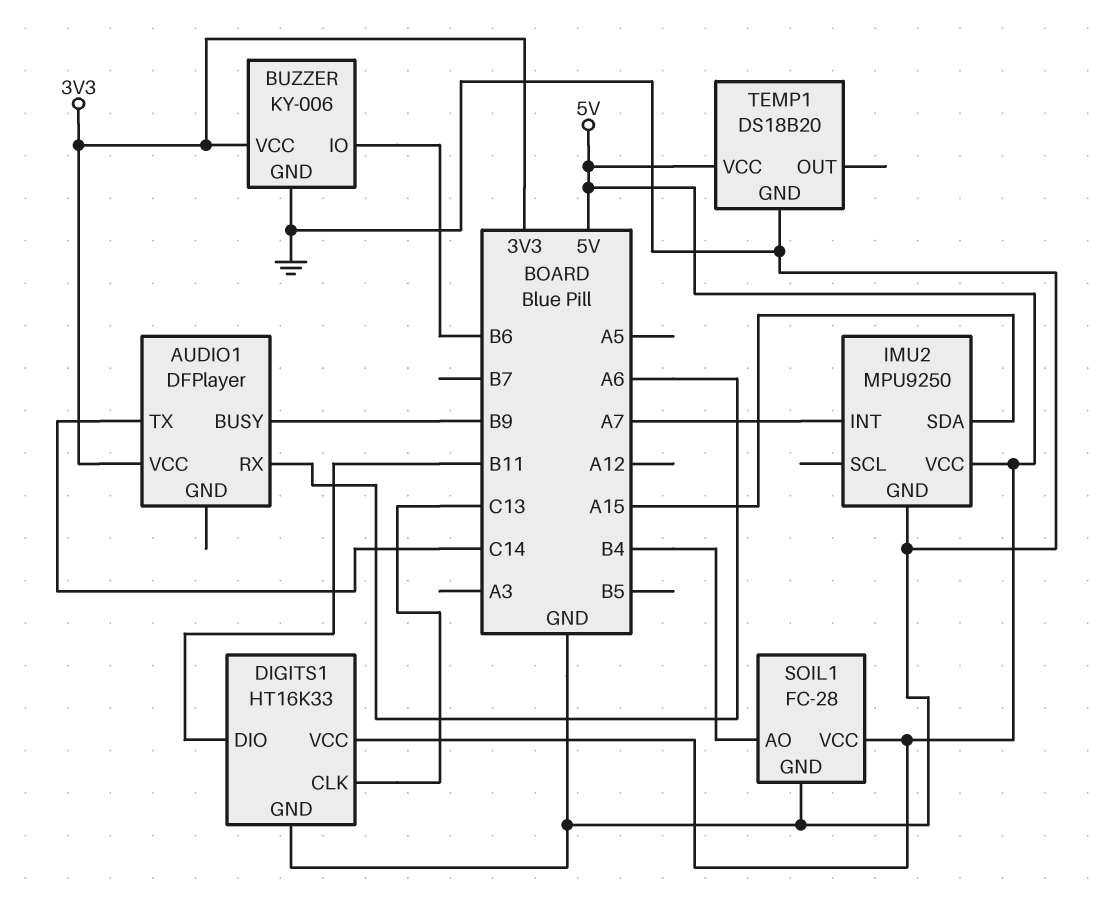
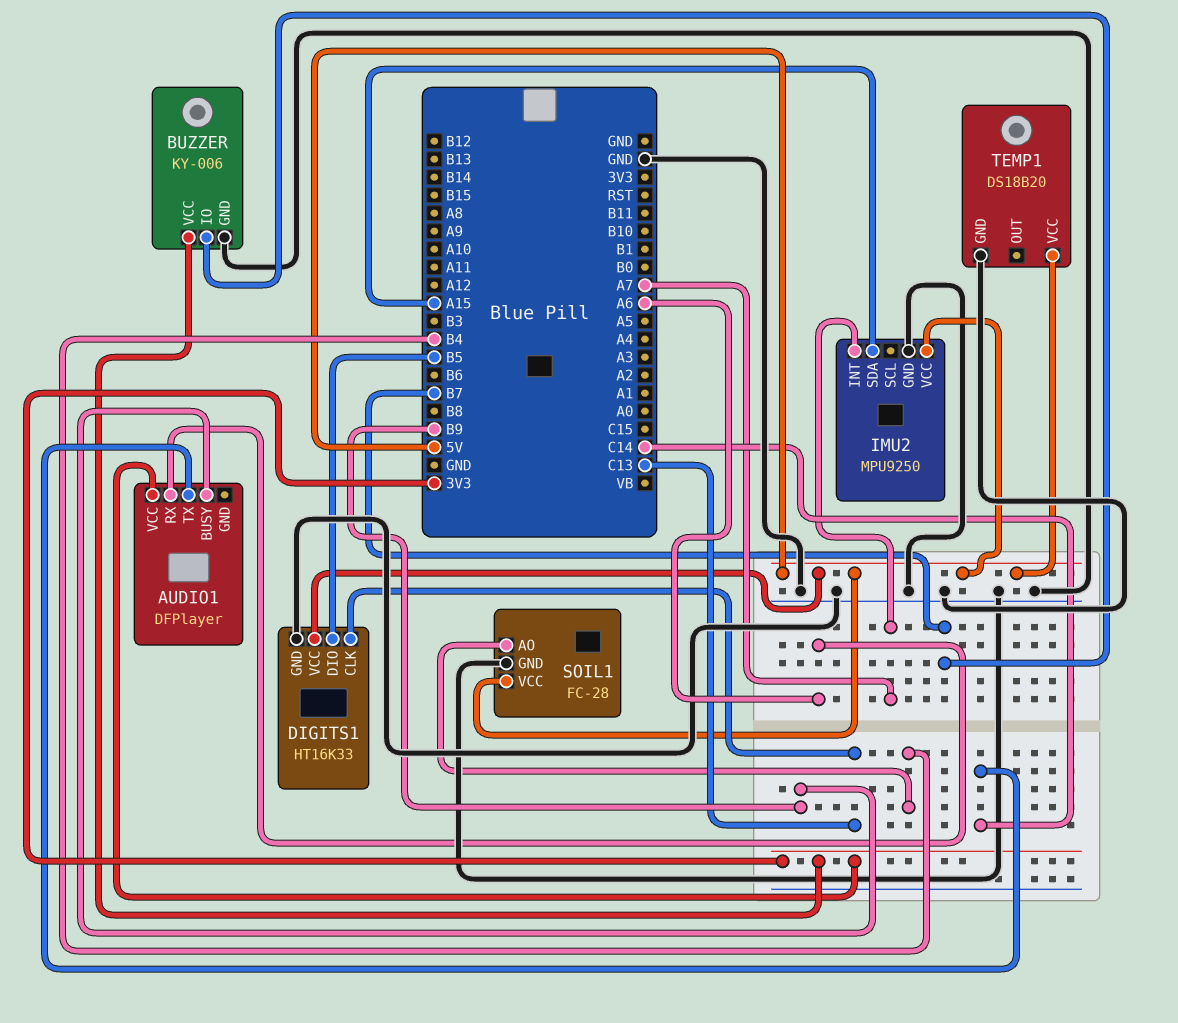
BUZZER pin IO: B6 -> B7
DIGITS1 pin DIO: B11 -> B5

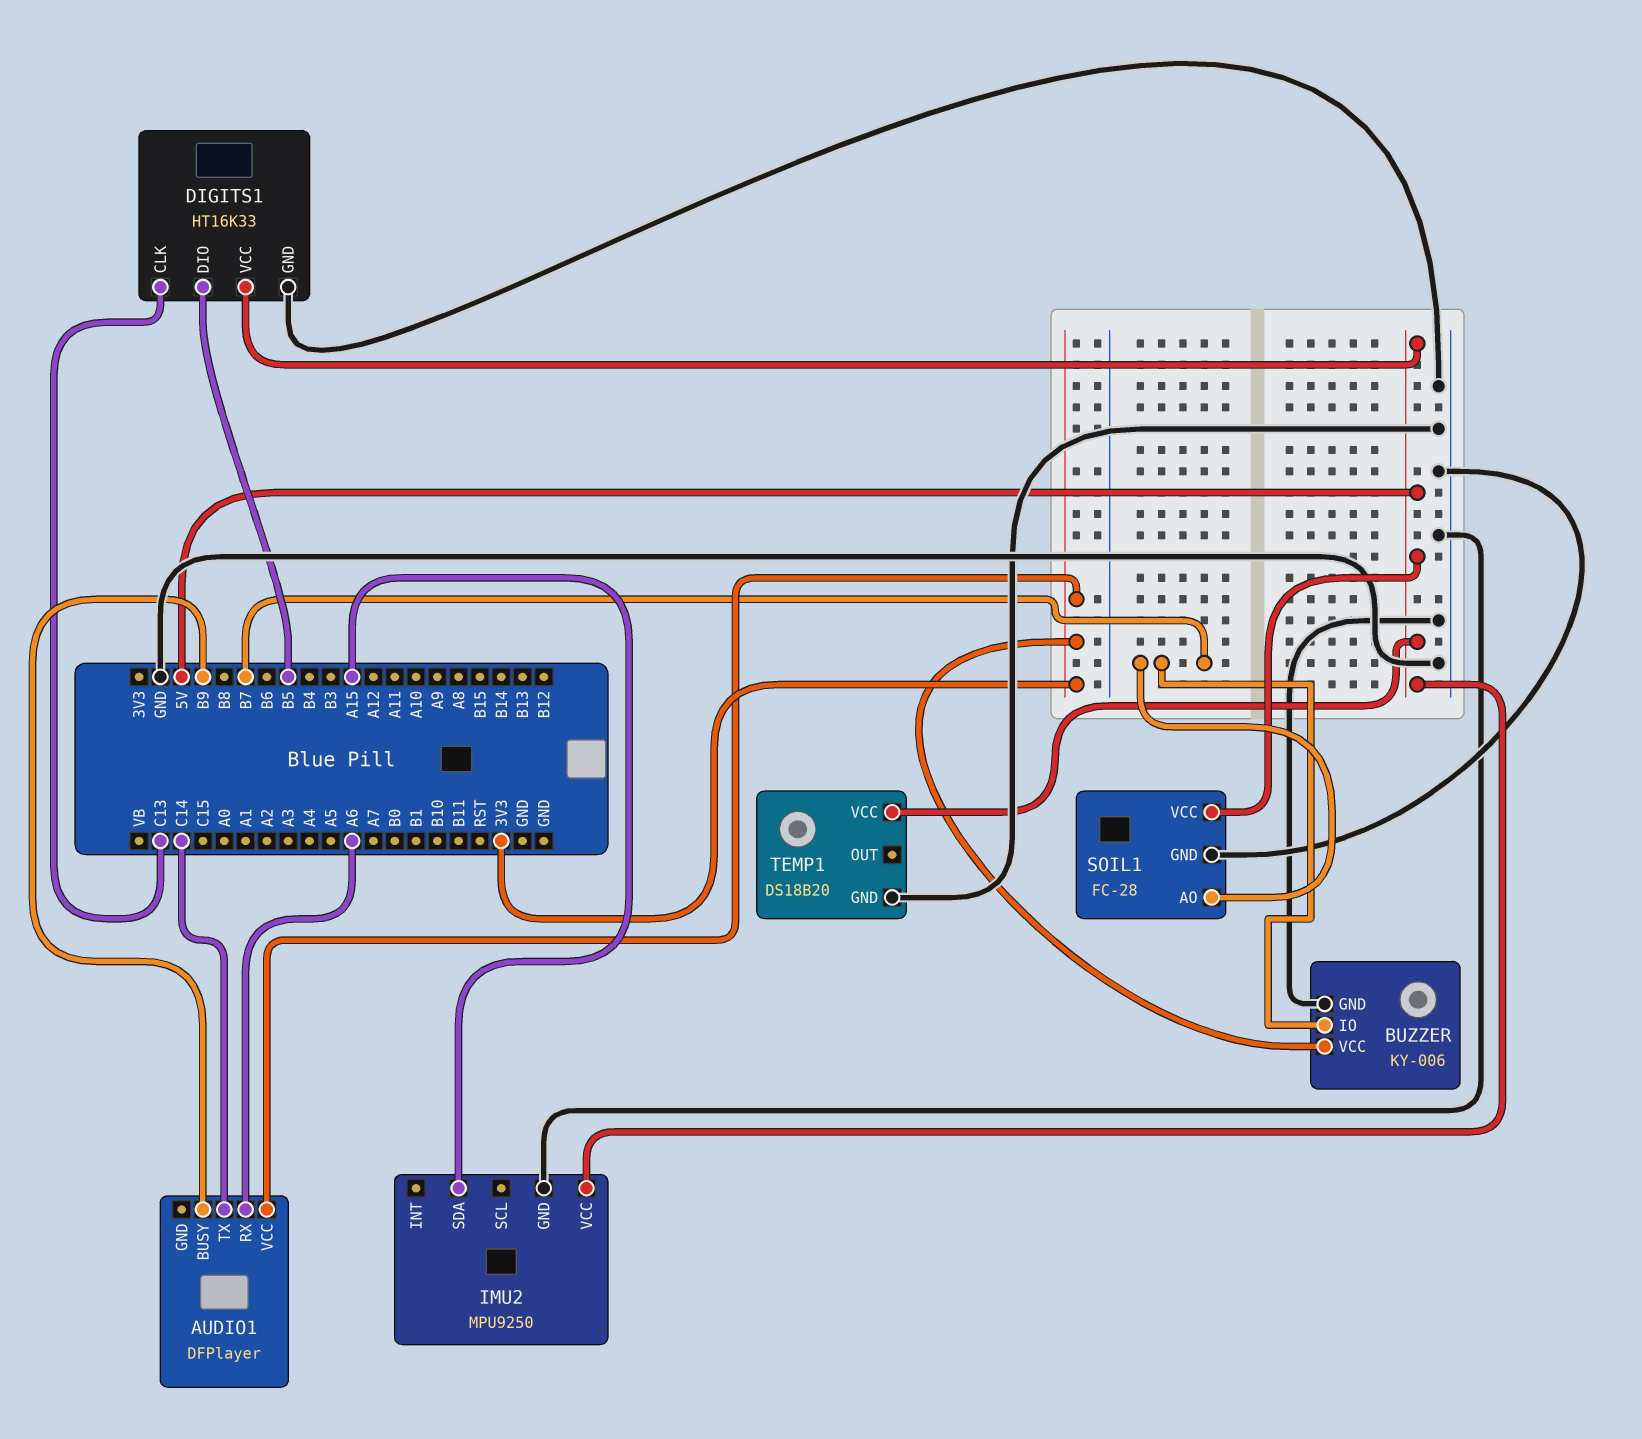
IMU2 pin INT: A7 -> none
SOIL1 pin AO: B4 -> B7

